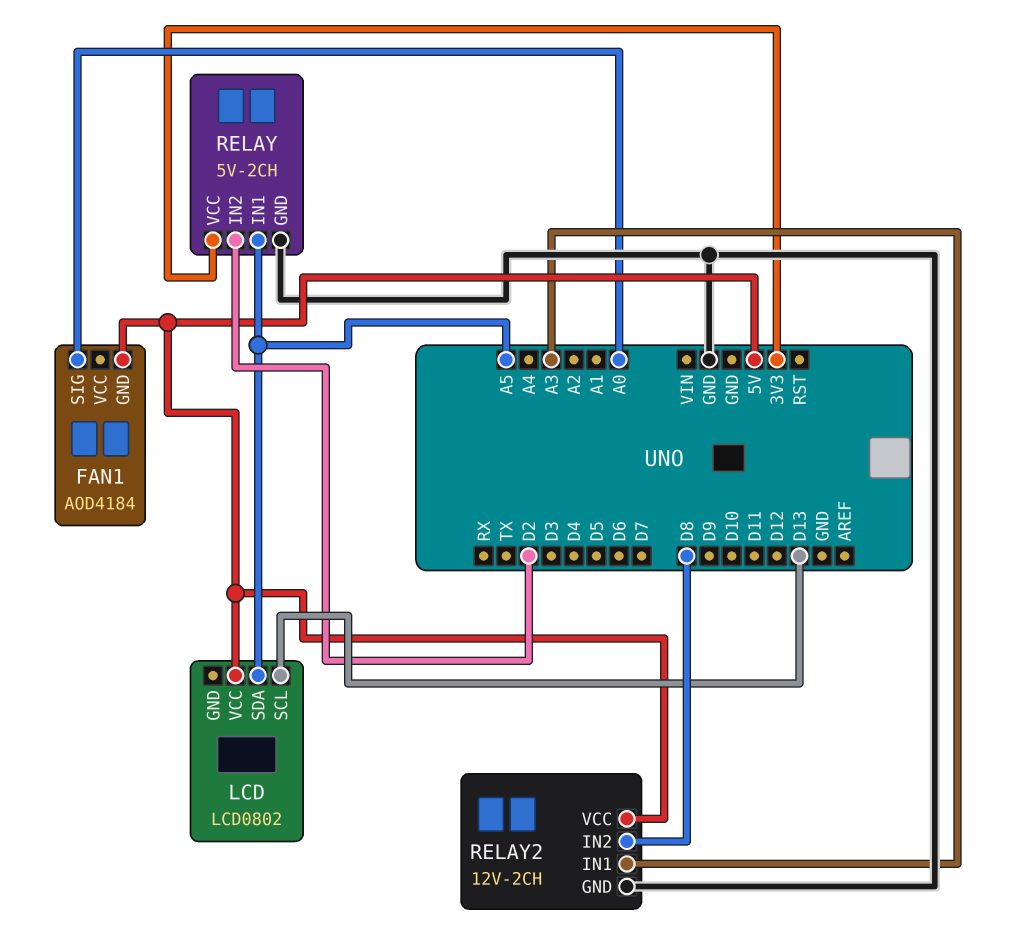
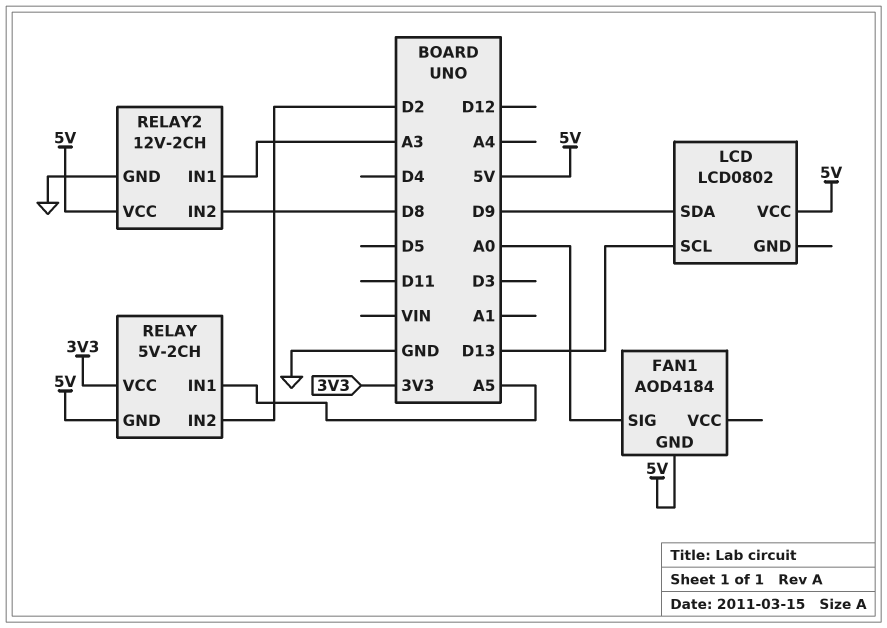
LCD pin SDA: A5 -> D9
RELAY pin GND: GND -> 5V

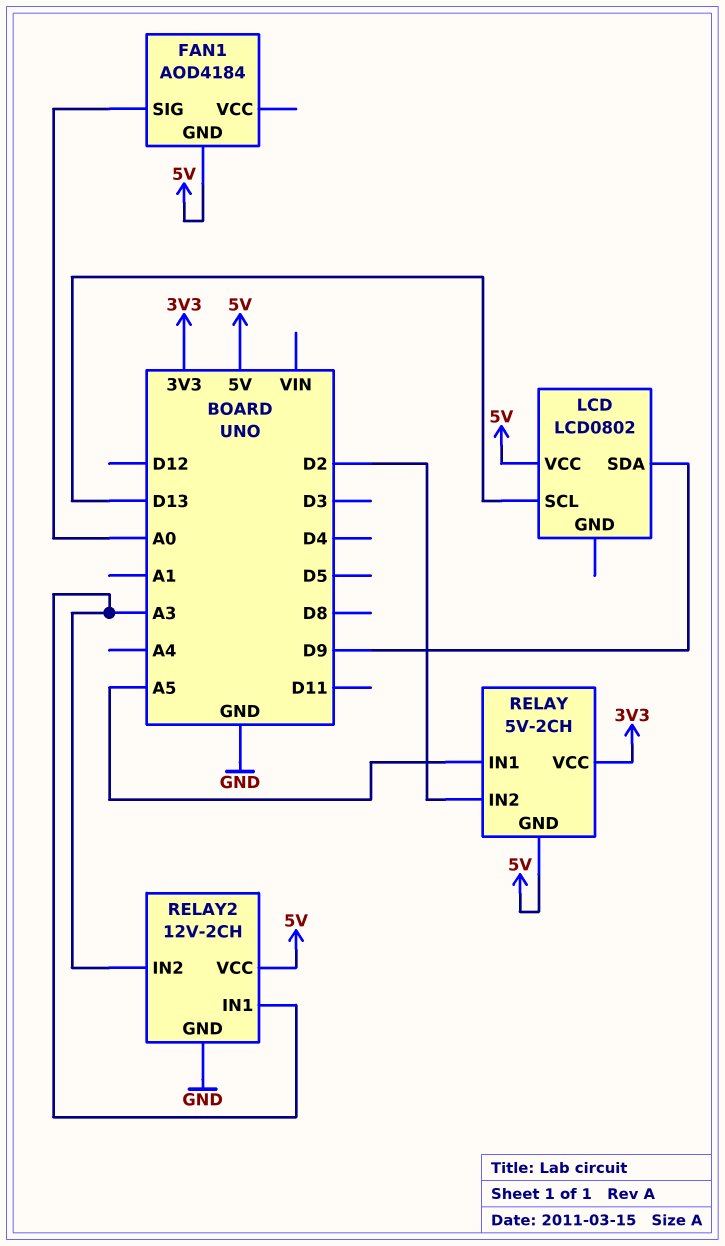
RELAY2 pin IN2: D8 -> A3

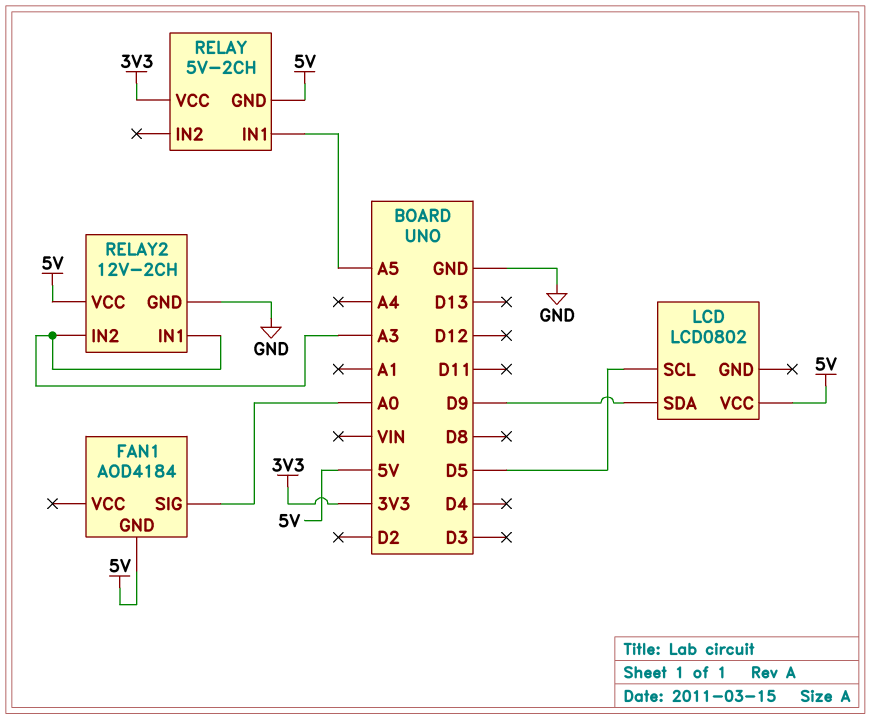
LCD pin SCL: D13 -> D5
RELAY pin IN2: D2 -> none

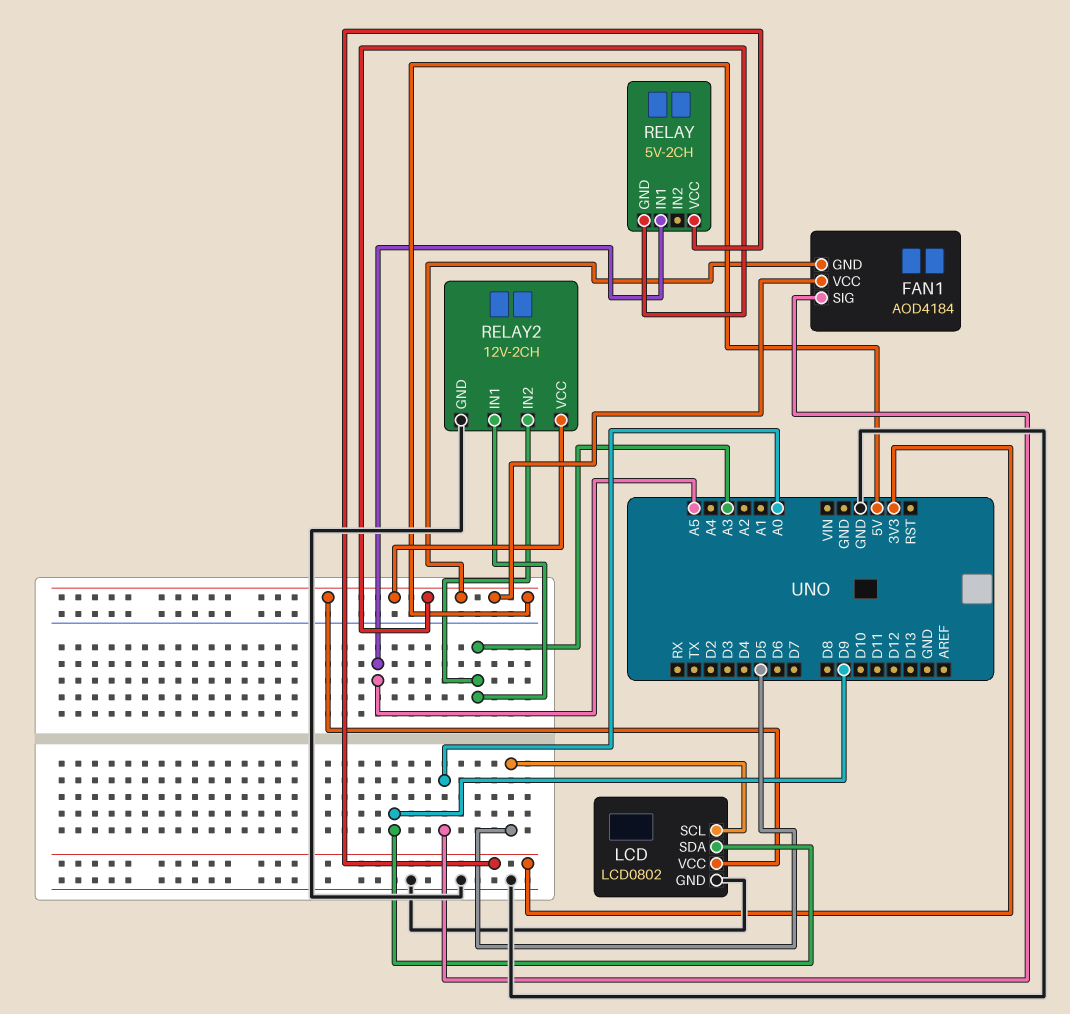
FAN1 pin VCC: none -> 5V
LCD pin GND: none -> GND

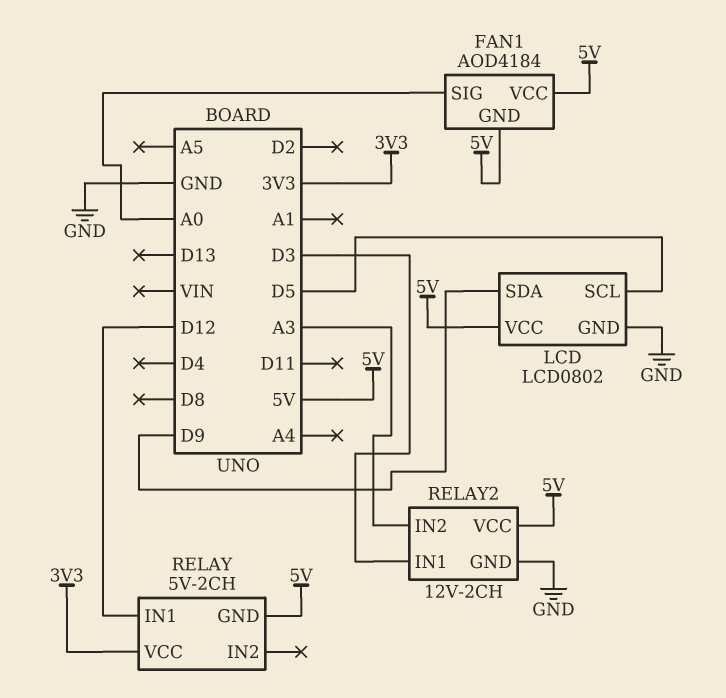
RELAY pin IN1: A5 -> D12
RELAY2 pin IN1: A3 -> D3

